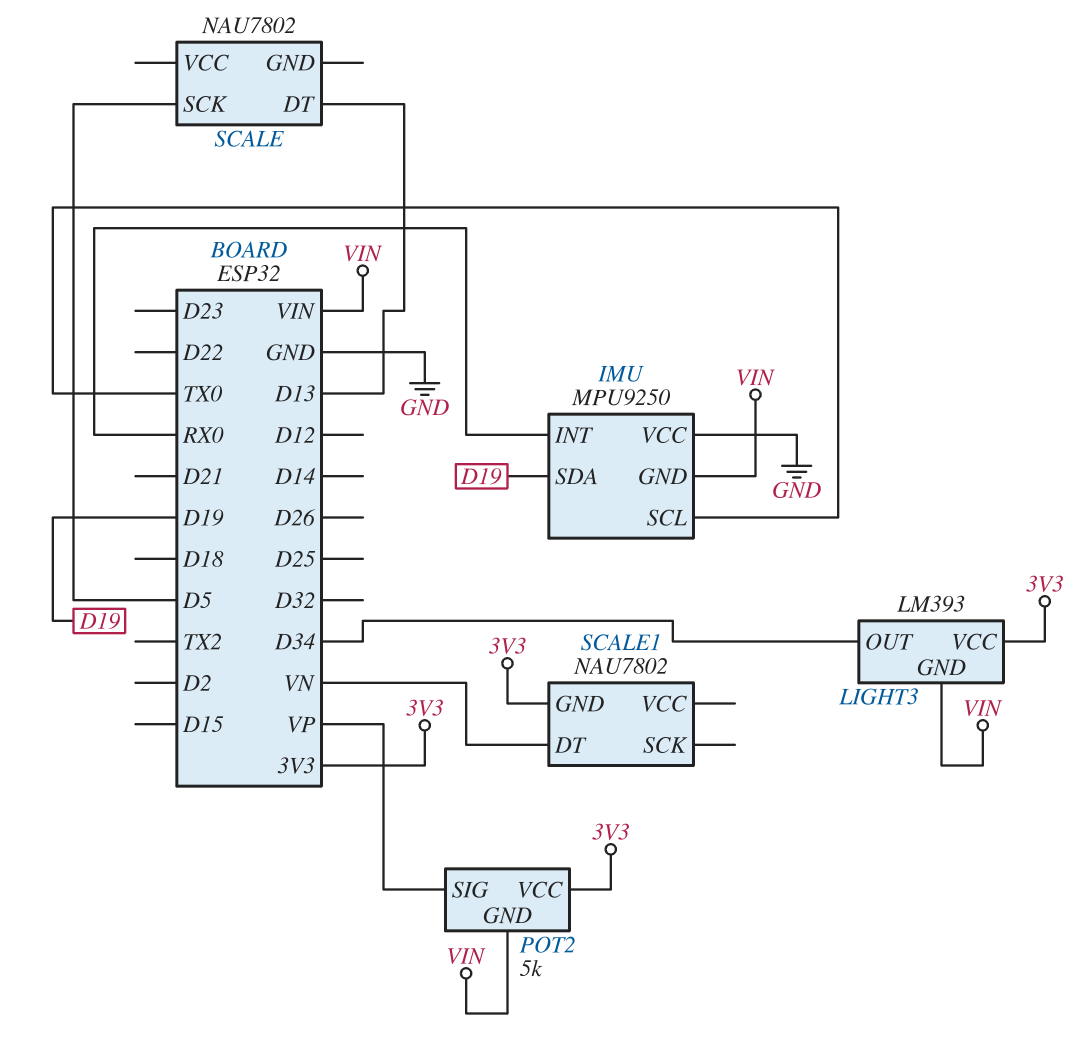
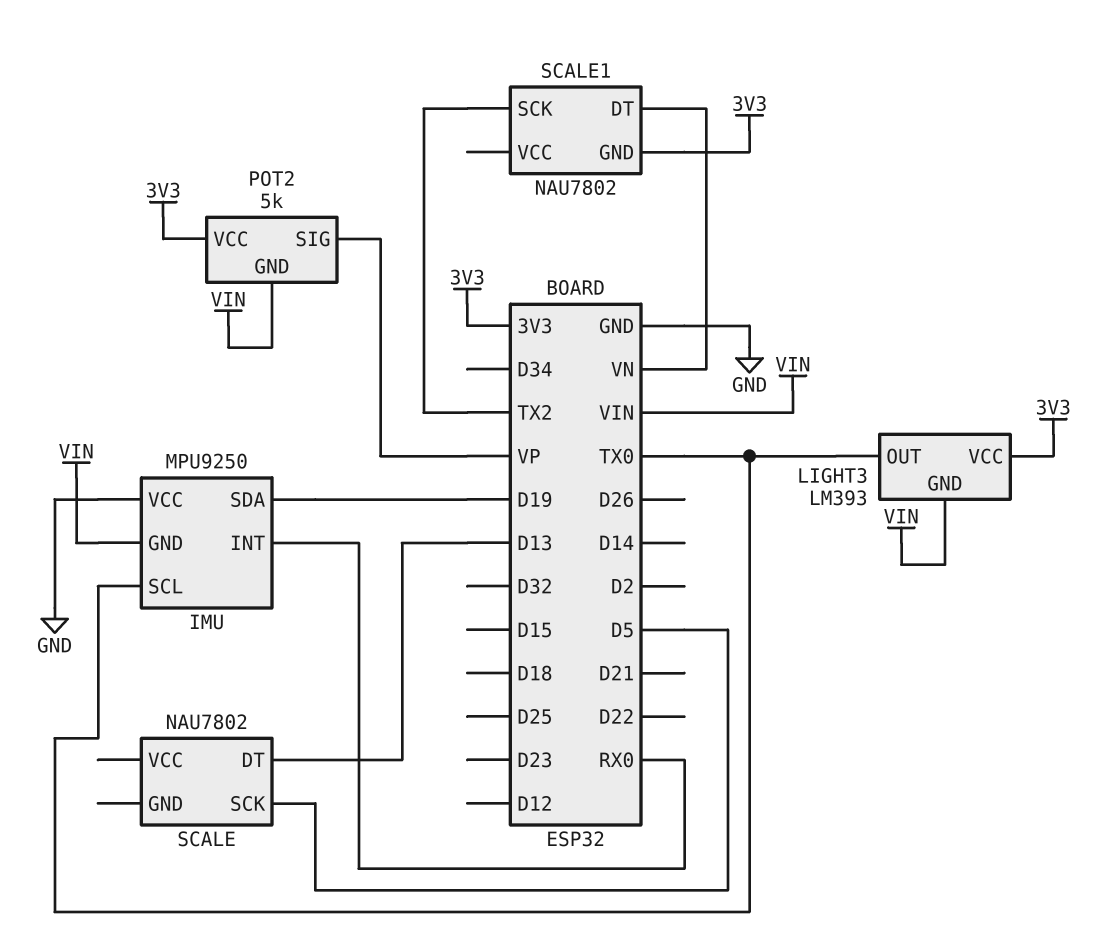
LIGHT3 pin OUT: D34 -> TX0
SCALE1 pin SCK: none -> TX2

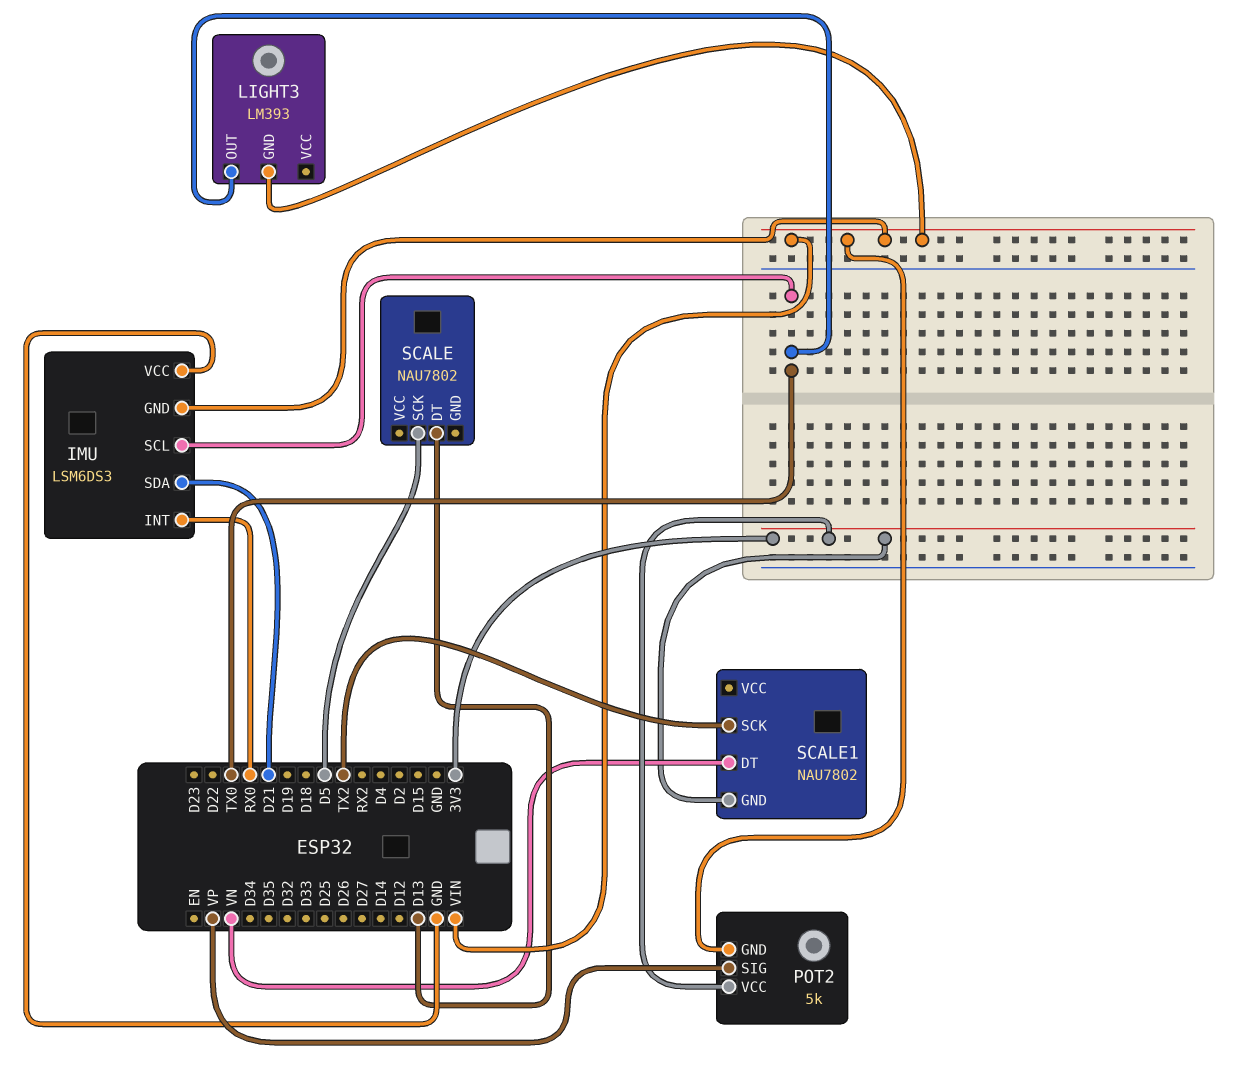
IMU: MPU9250 -> LSM6DS3
IMU pin SDA: D19 -> D21
LIGHT3 pin VCC: 3V3 -> none

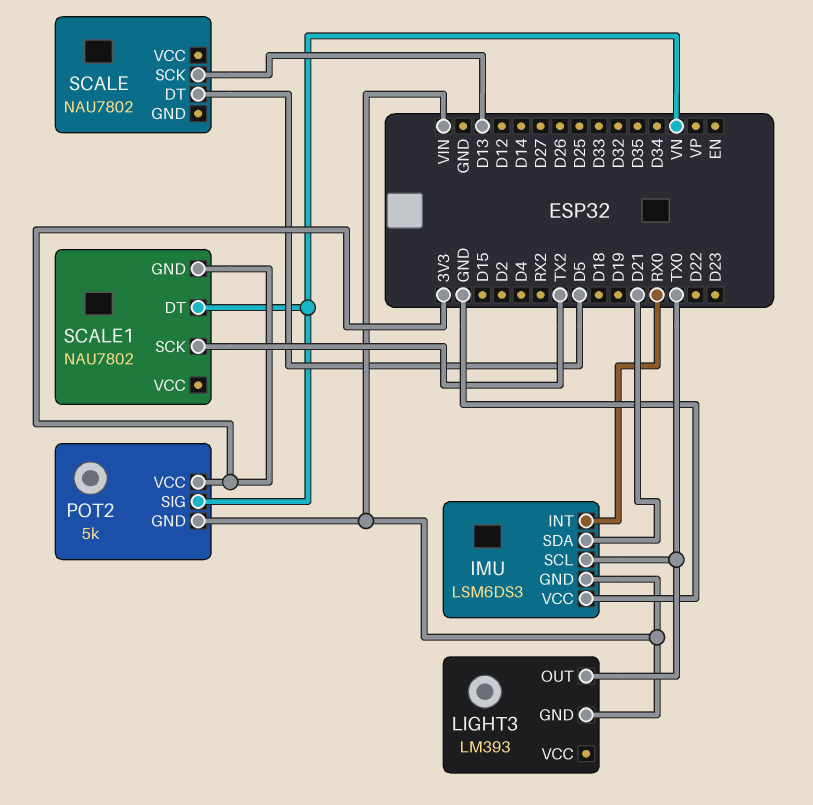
POT2 pin SIG: VP -> VN
SCALE pin DT: D13 -> D5
SCALE pin SCK: D5 -> D13

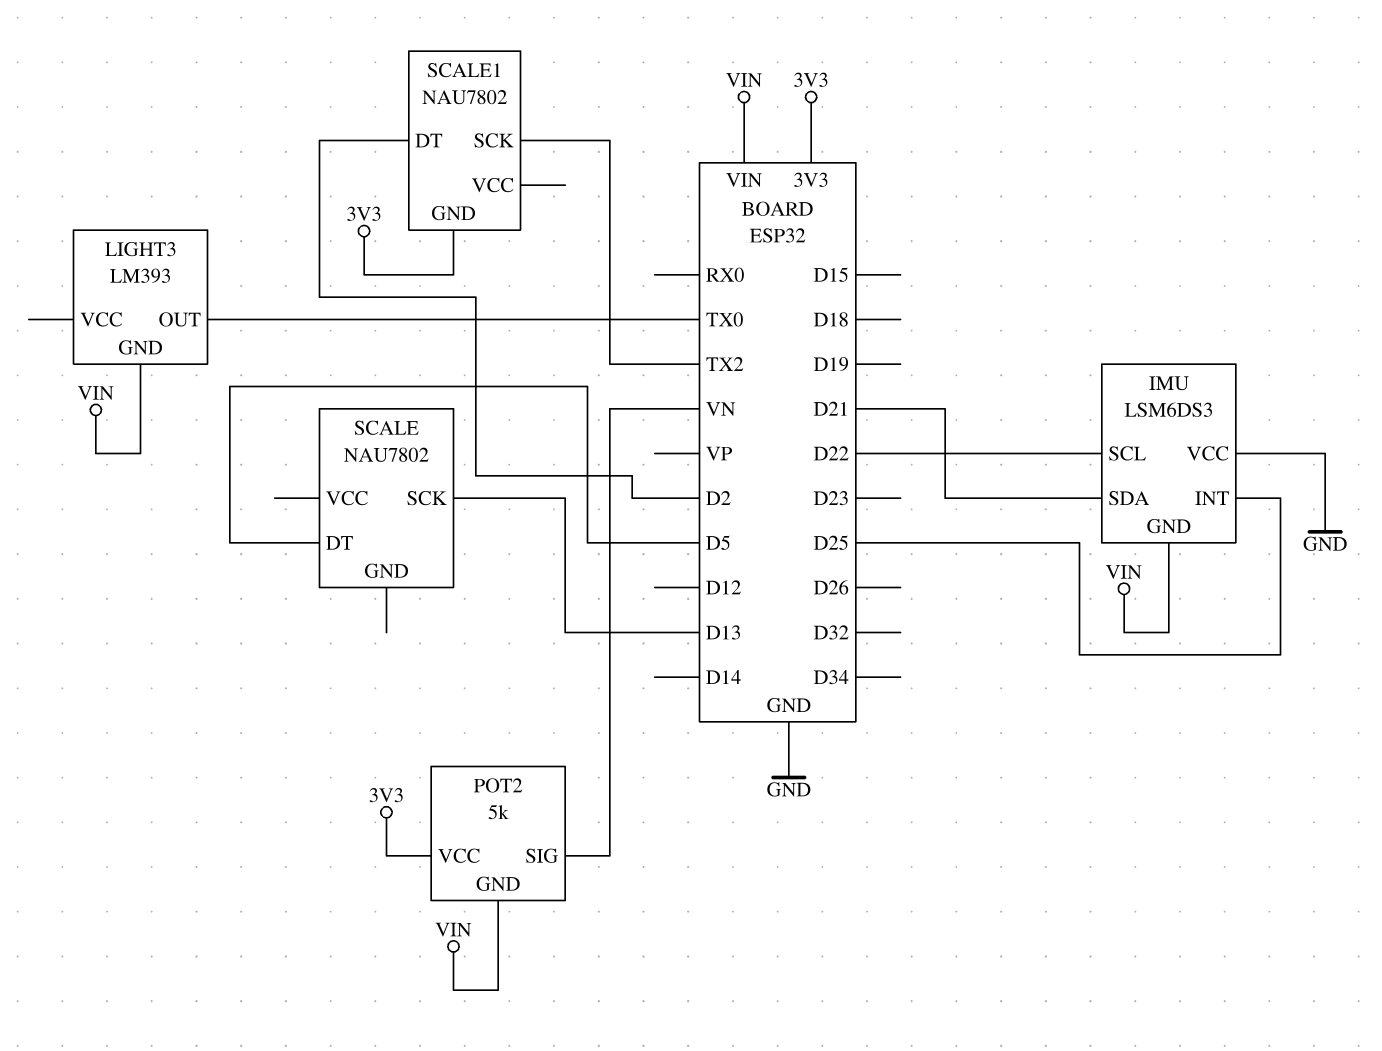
IMU pin INT: RX0 -> D25
IMU pin SCL: TX0 -> D22
SCALE1 pin DT: VN -> D2

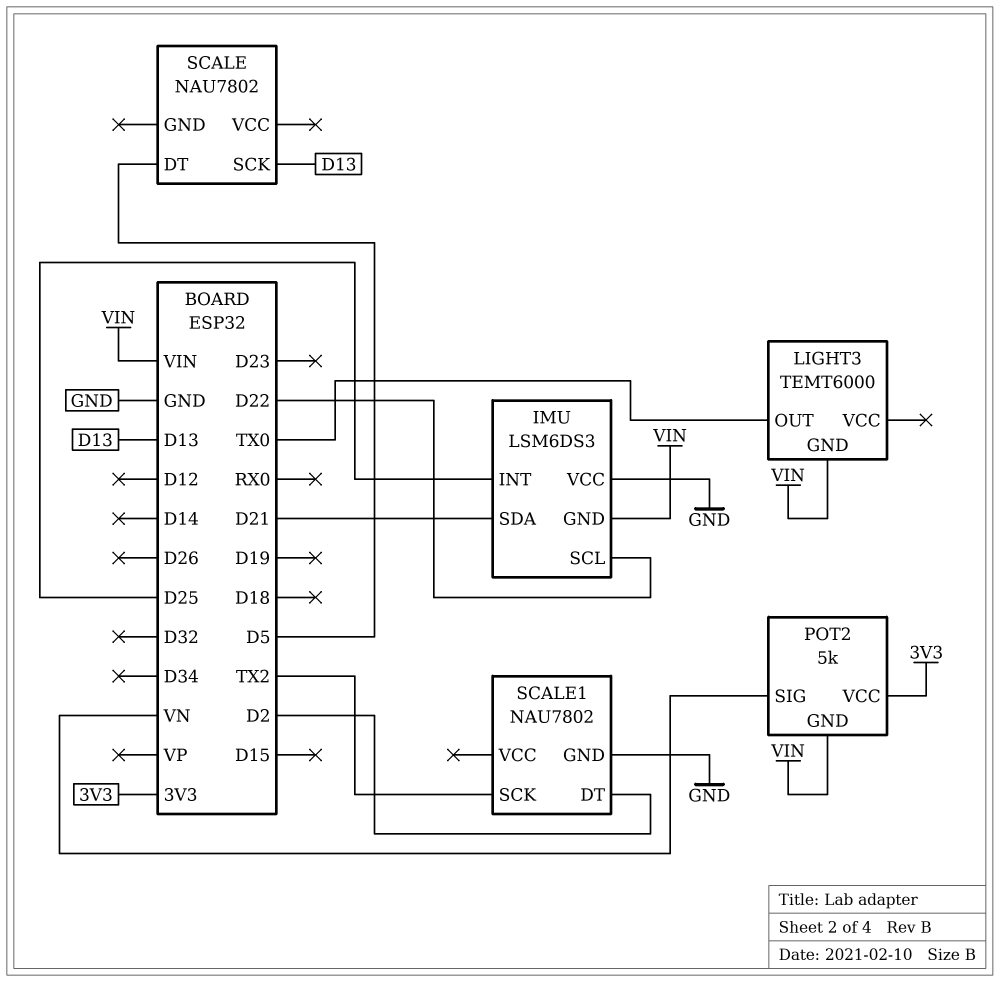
LIGHT3: LM393 -> TEMT6000
SCALE1 pin GND: 3V3 -> GND

